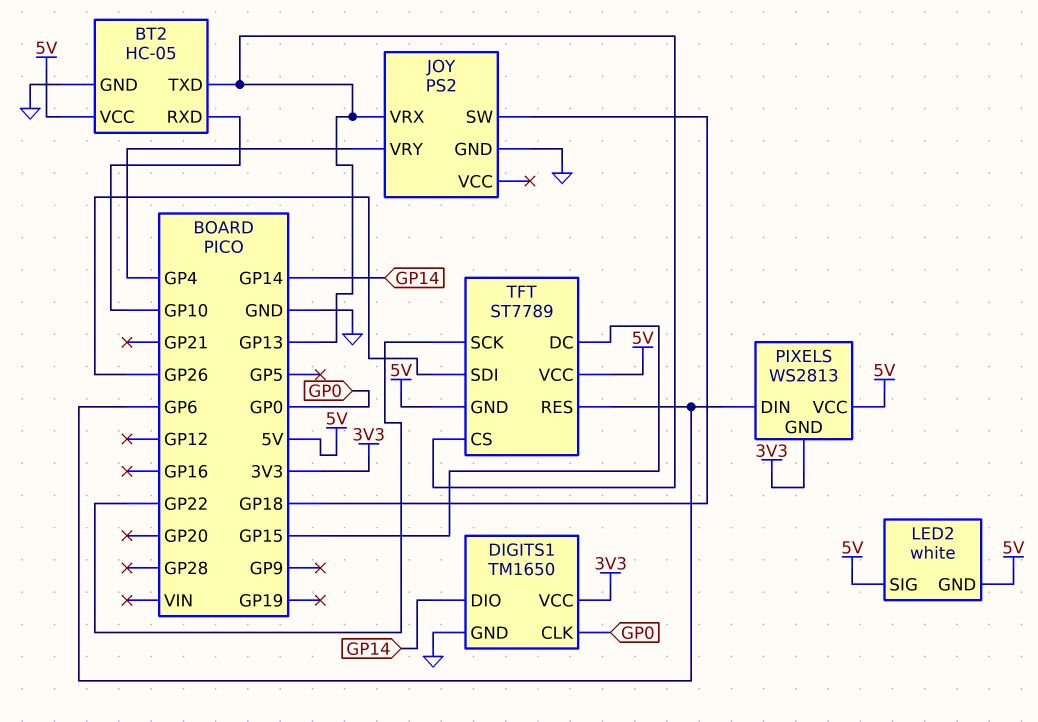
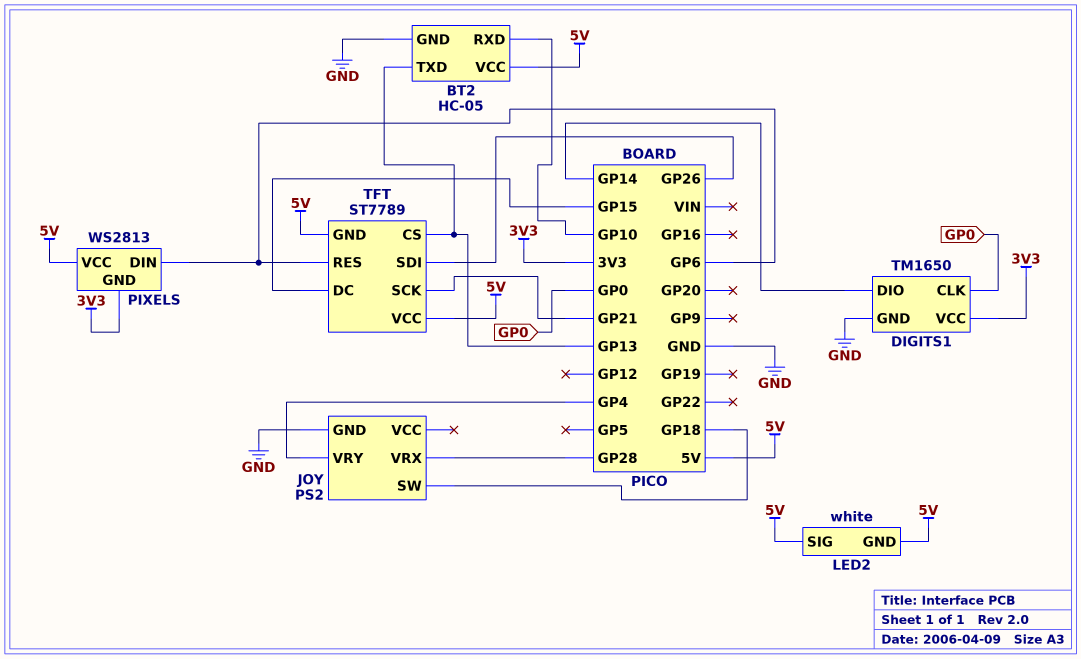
JOY pin VRX: GP13 -> GP28
TFT pin SCK: GP22 -> GP21

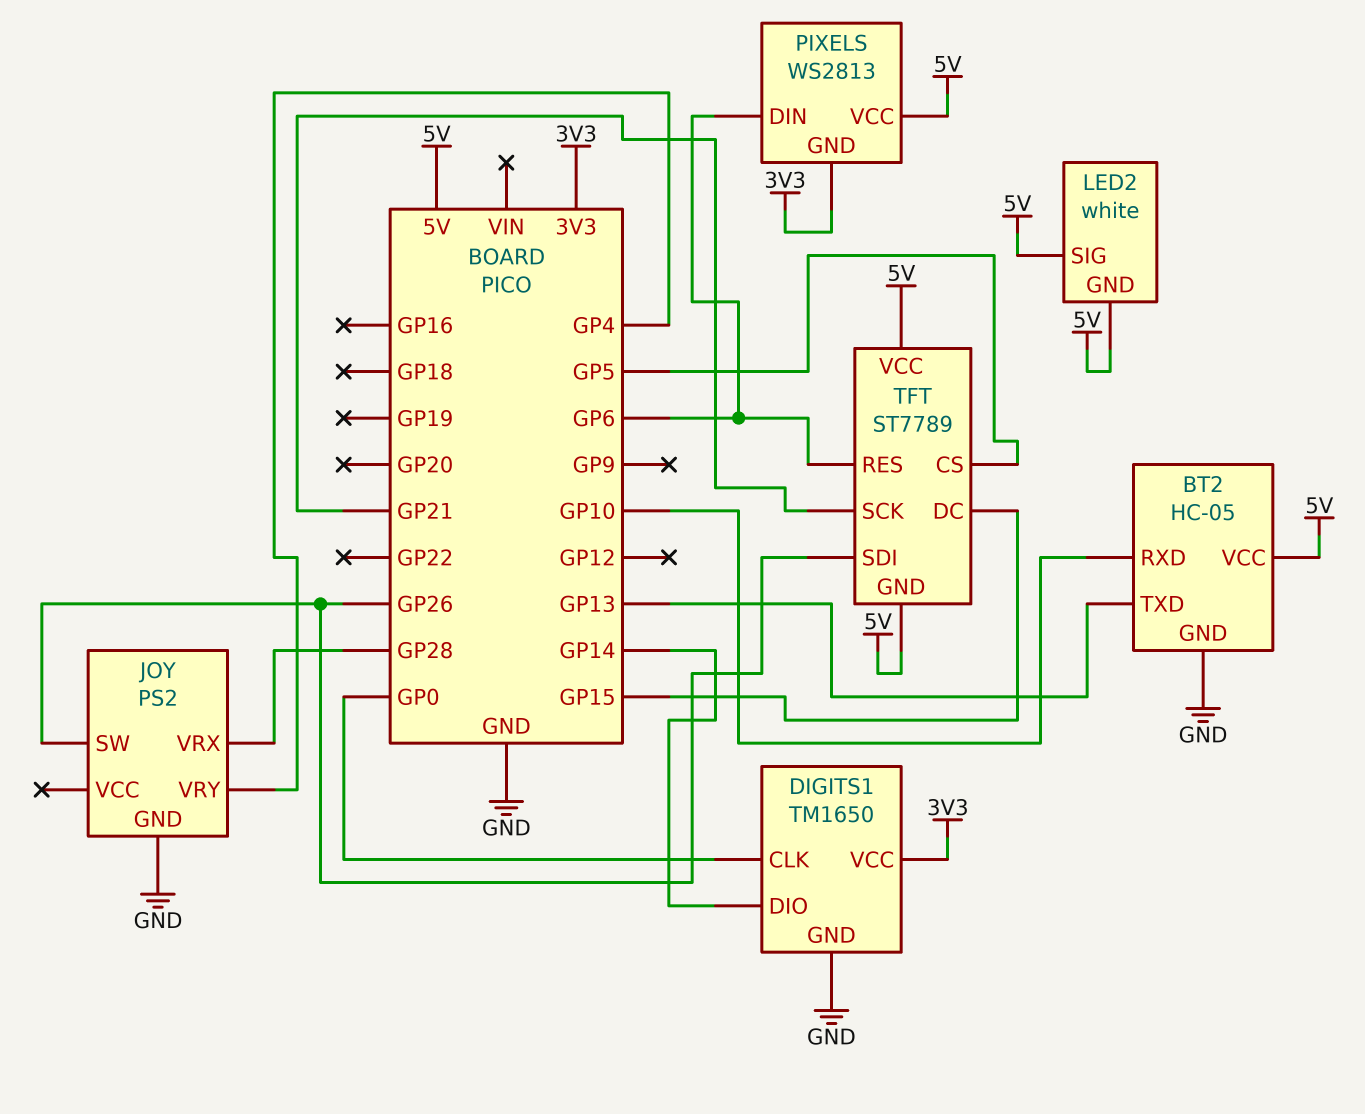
JOY pin SW: GP18 -> GP26
TFT pin CS: GP13 -> GP5

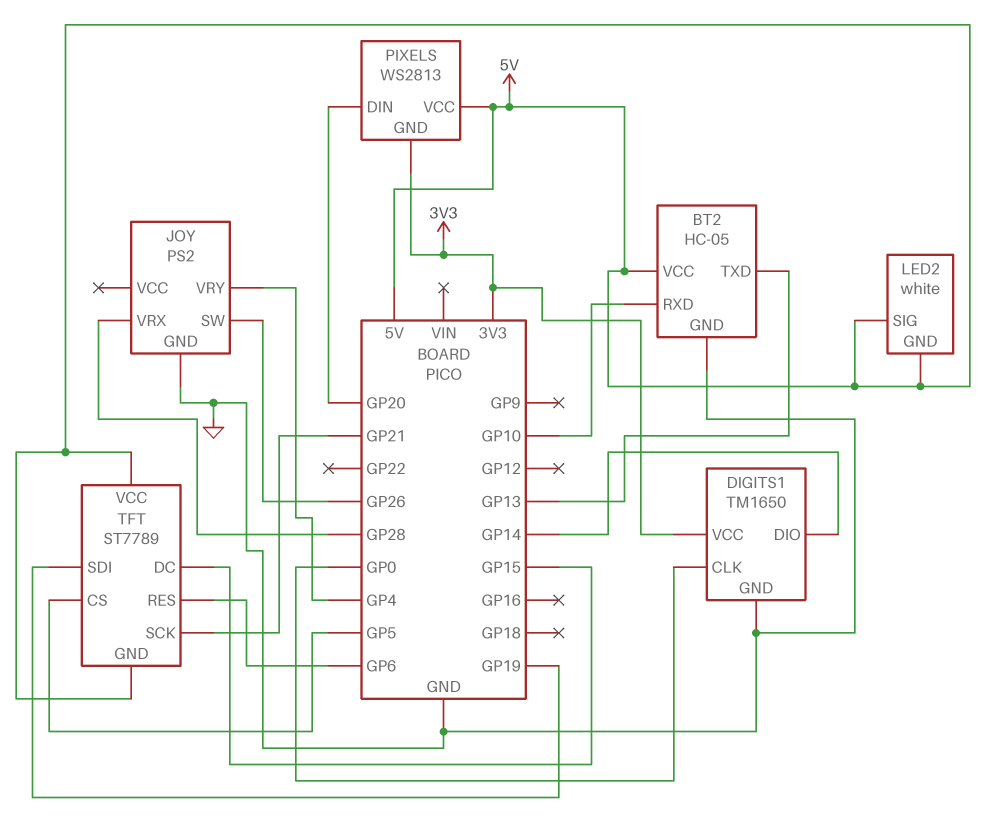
PIXELS pin DIN: GP6 -> GP20
TFT pin SDI: GP26 -> GP19

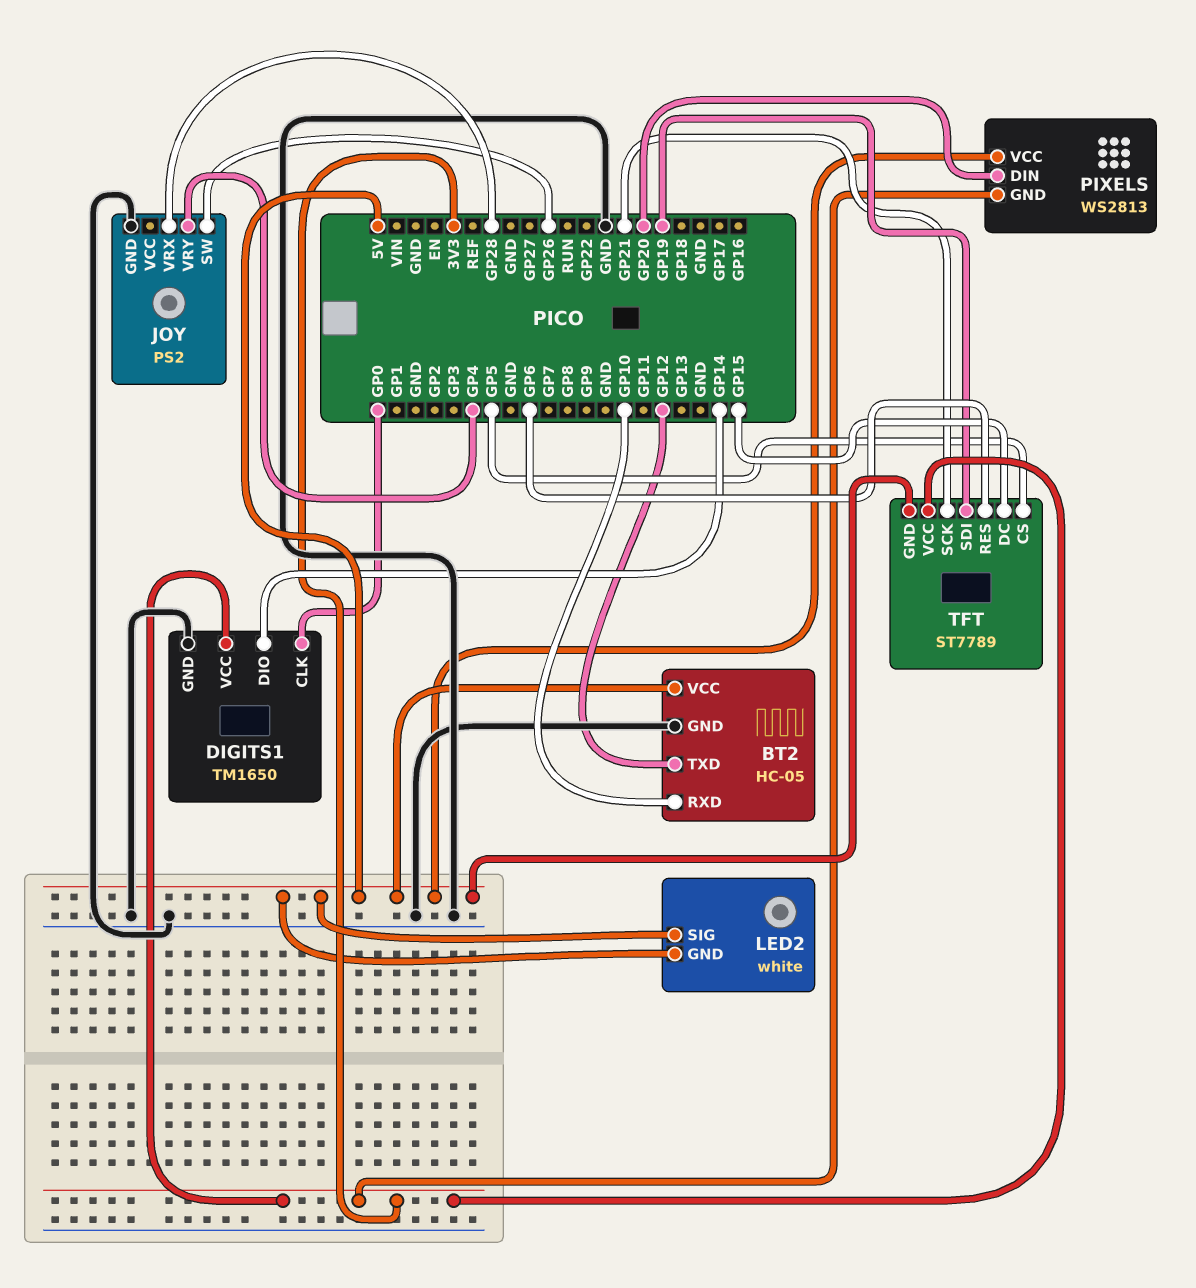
BT2 pin TXD: GP13 -> GP12
TFT pin VCC: 5V -> 3V3

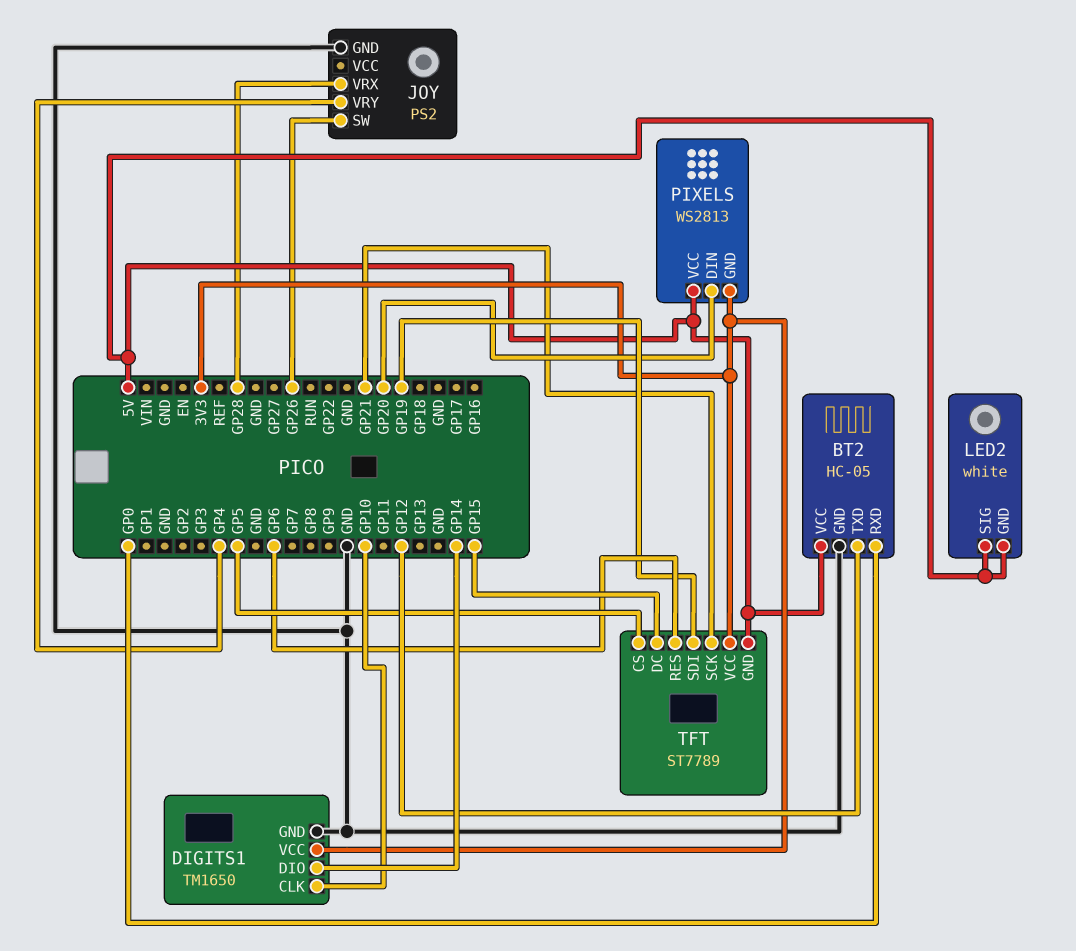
BT2 pin RXD: GP10 -> GP0
DIGITS1 pin CLK: GP0 -> GP10

